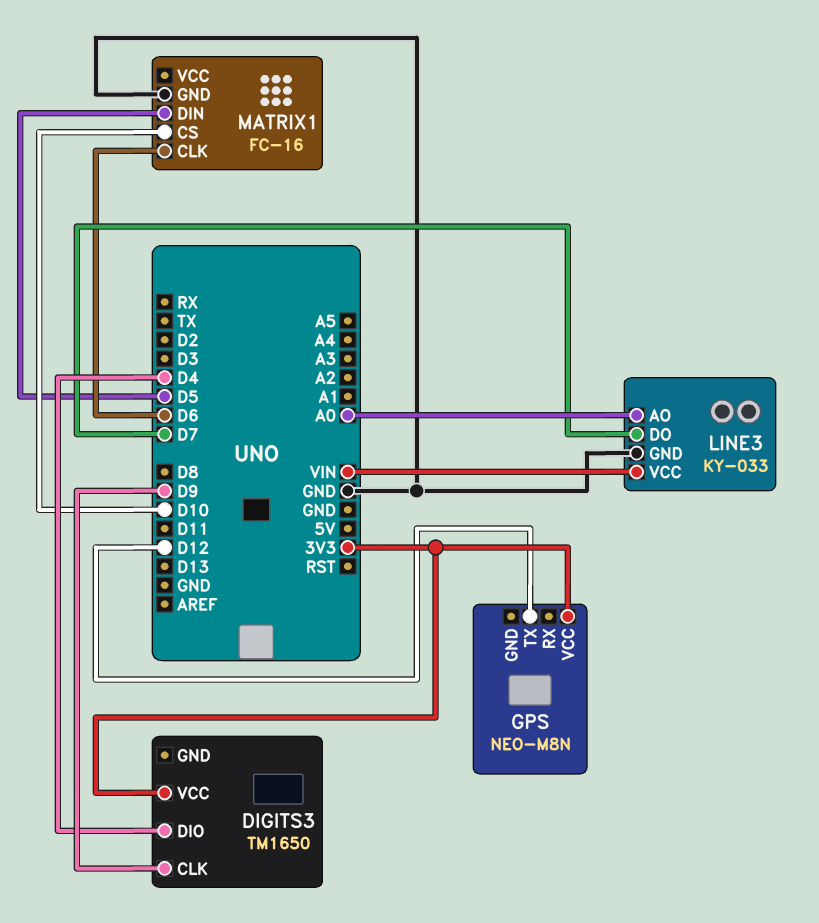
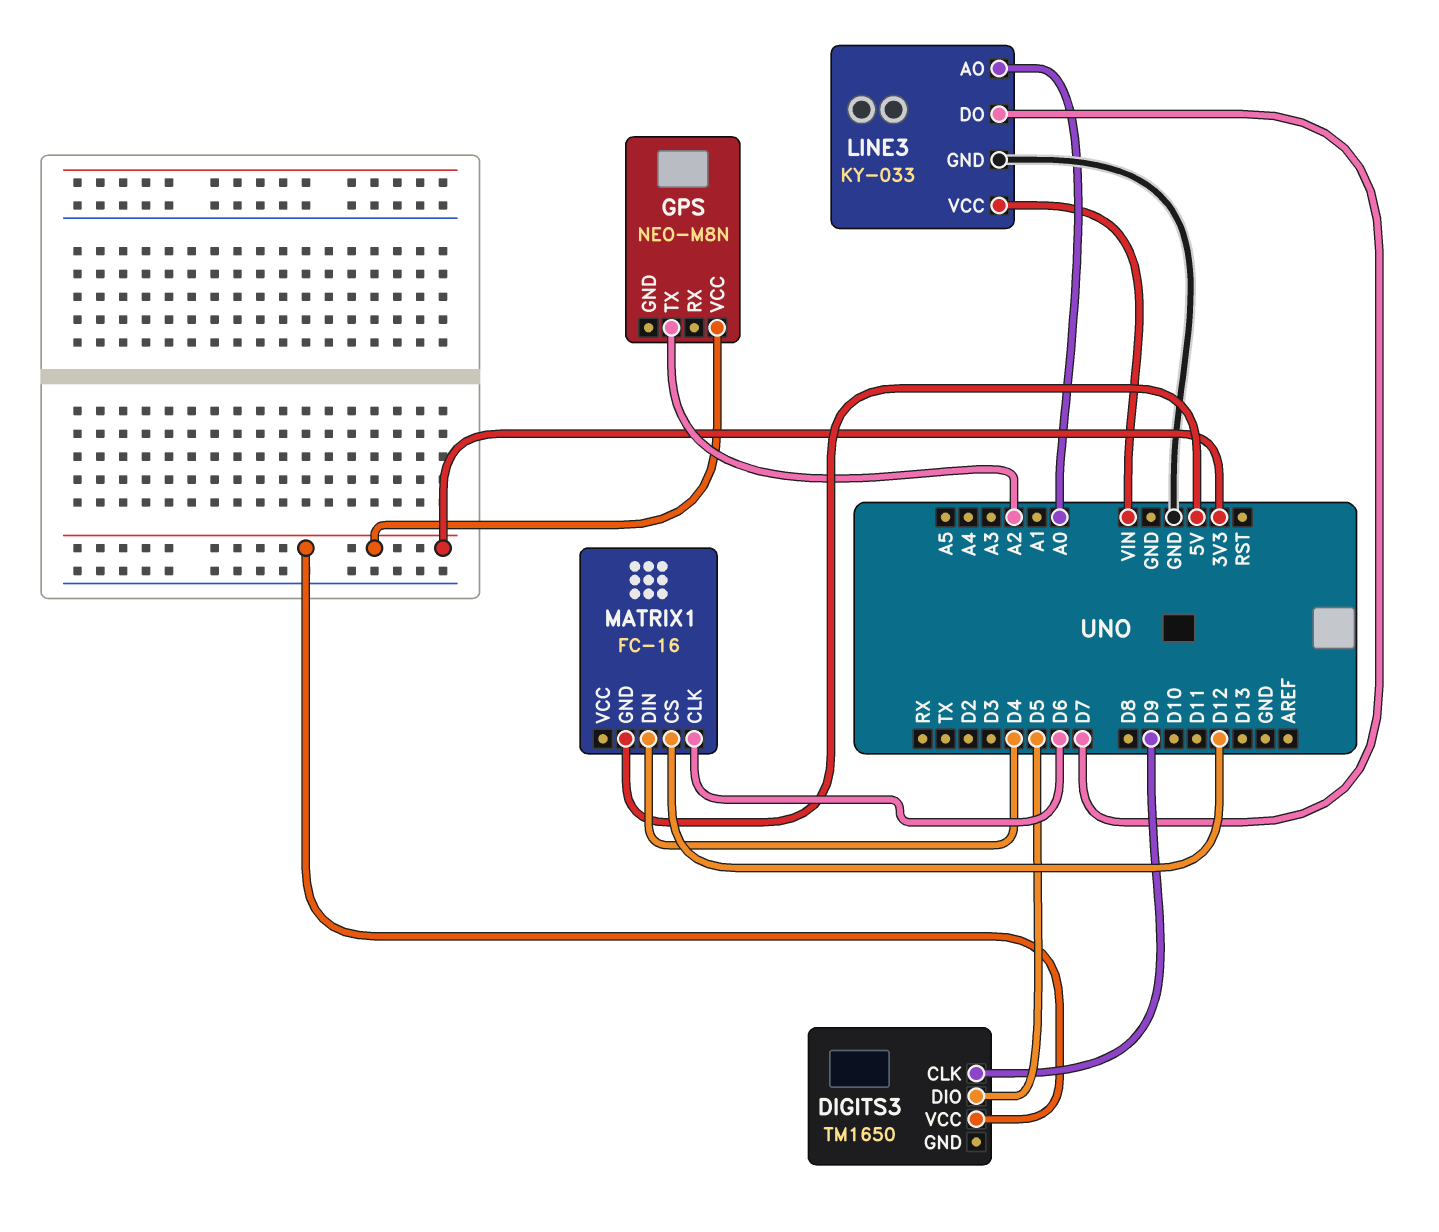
DIGITS3 pin DIO: D4 -> D5
GPS pin TX: D12 -> A2
MATRIX1 pin CS: D10 -> D12
MATRIX1 pin DIN: D5 -> D4
MATRIX1 pin GND: GND -> 5V

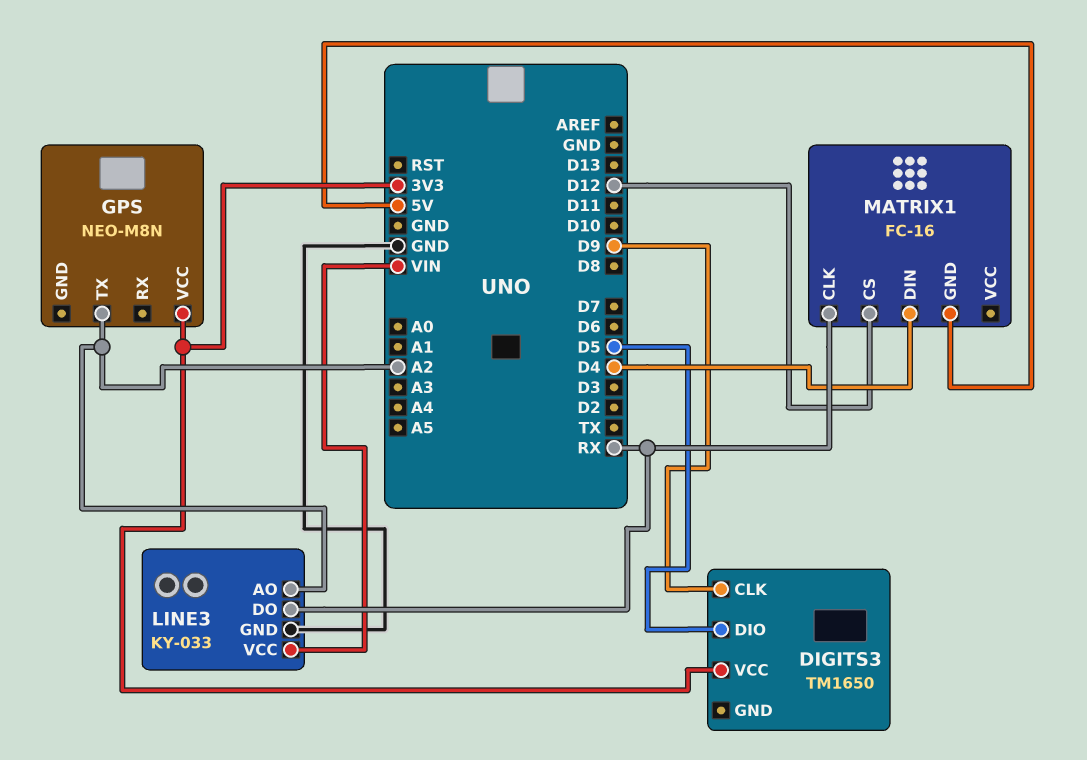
LINE3 pin AO: A0 -> A2
LINE3 pin DO: D7 -> RX
MATRIX1 pin CLK: D6 -> RX

